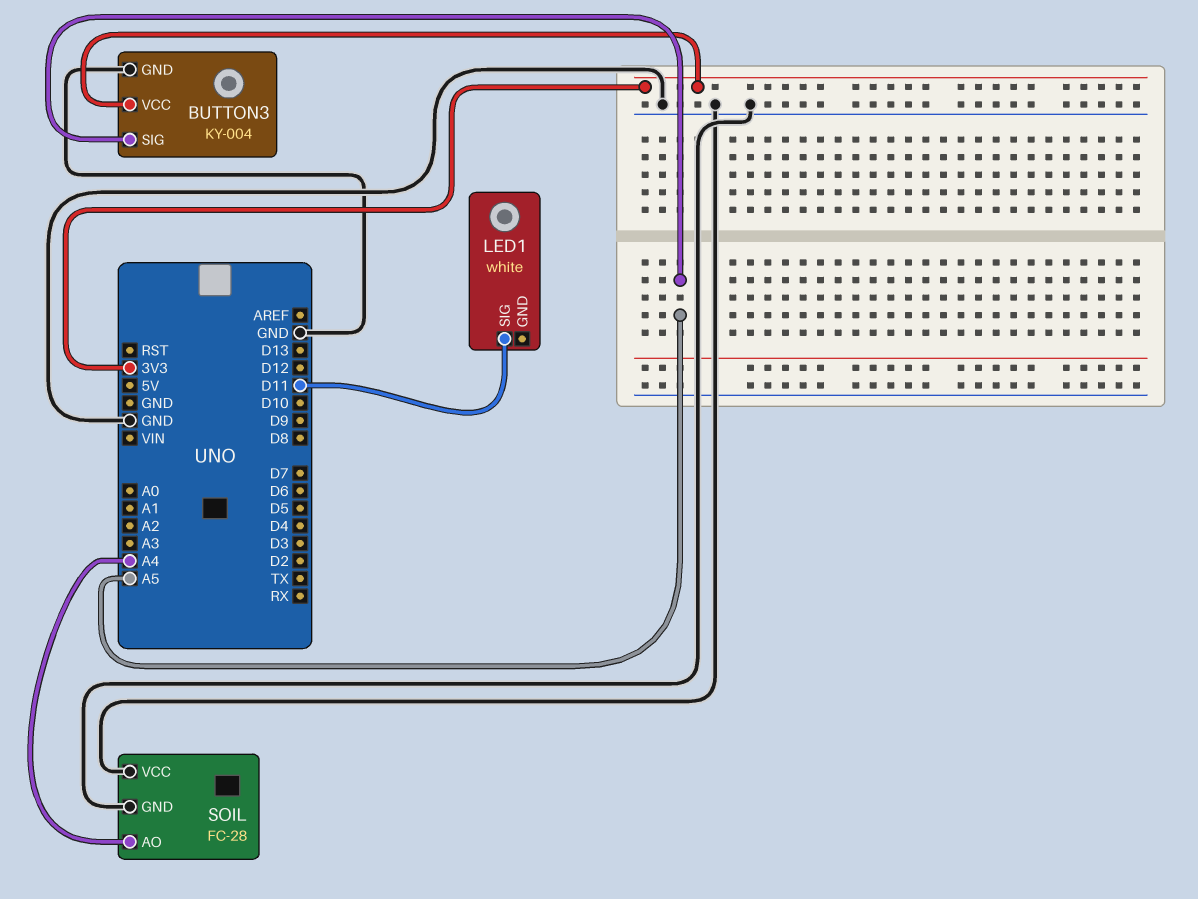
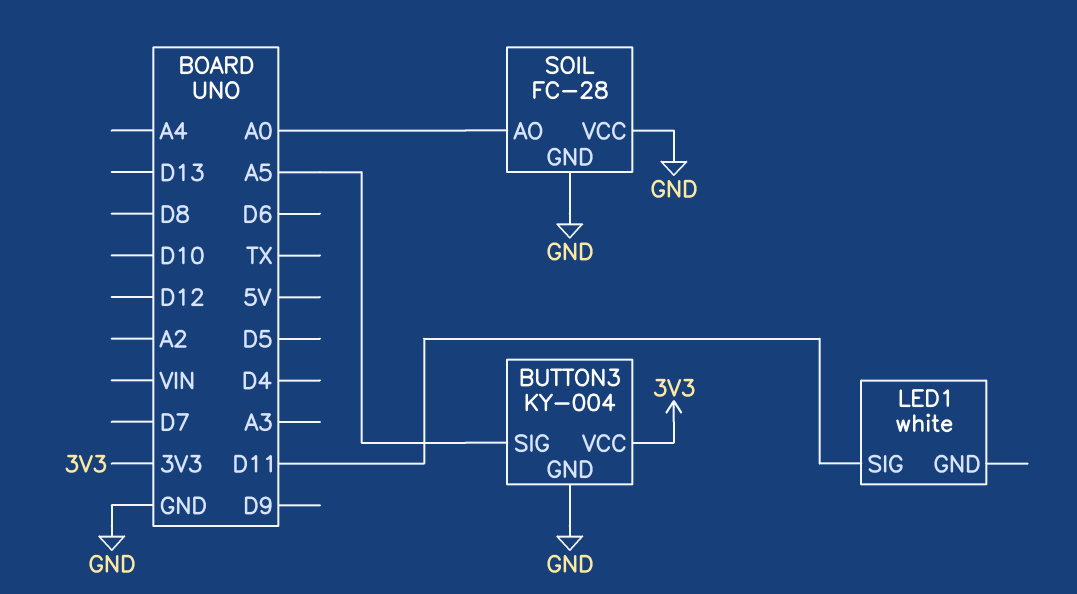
SOIL pin AO: A4 -> A0

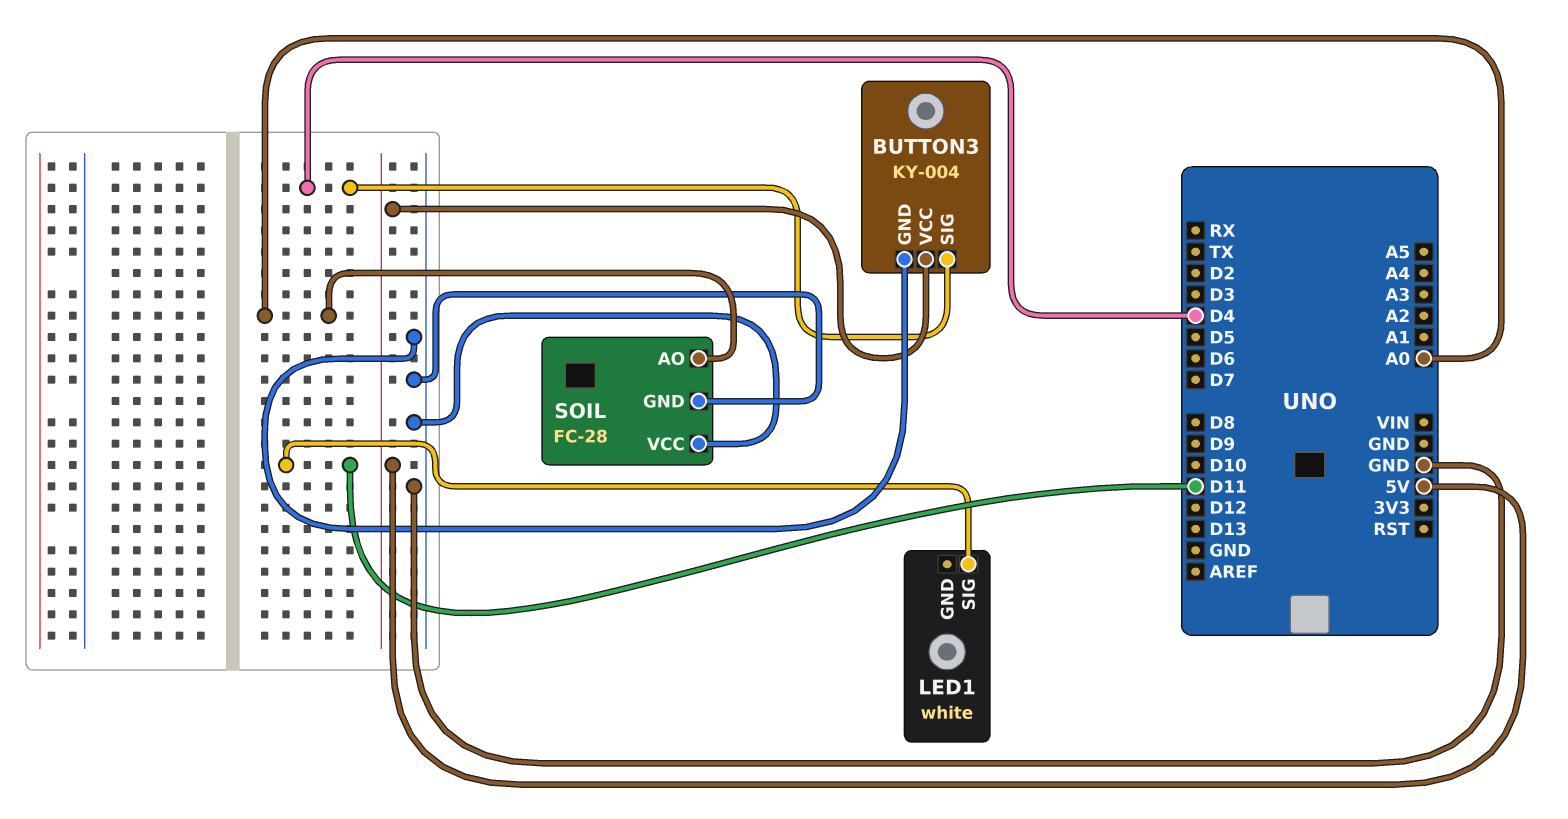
BUTTON3 pin SIG: A5 -> D4
BUTTON3 pin VCC: 3V3 -> 5V

